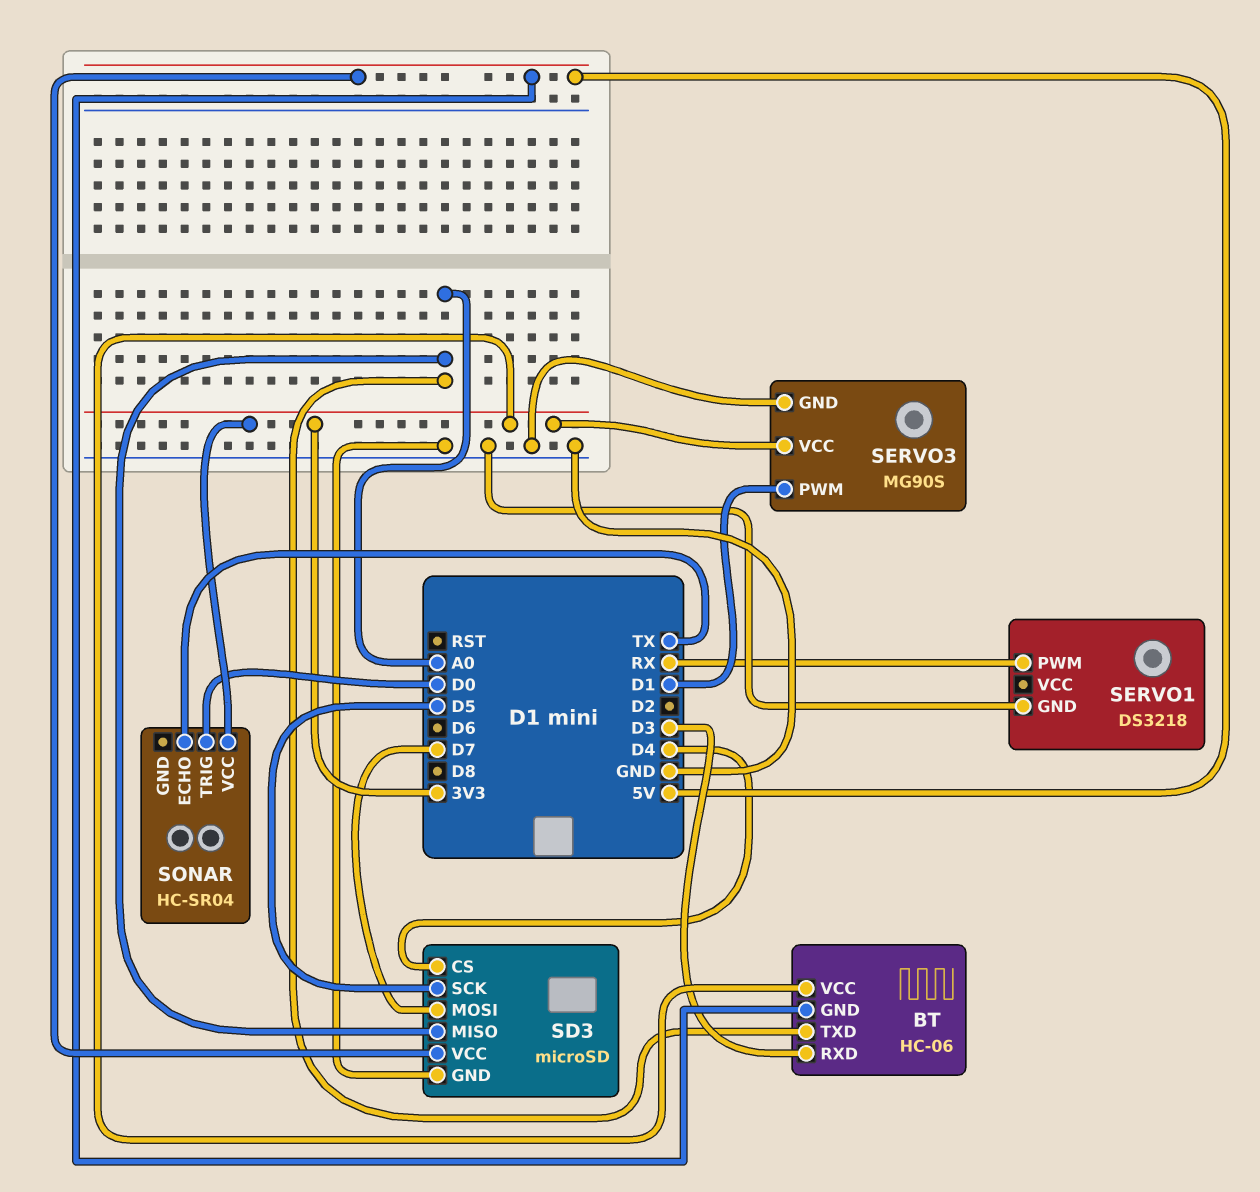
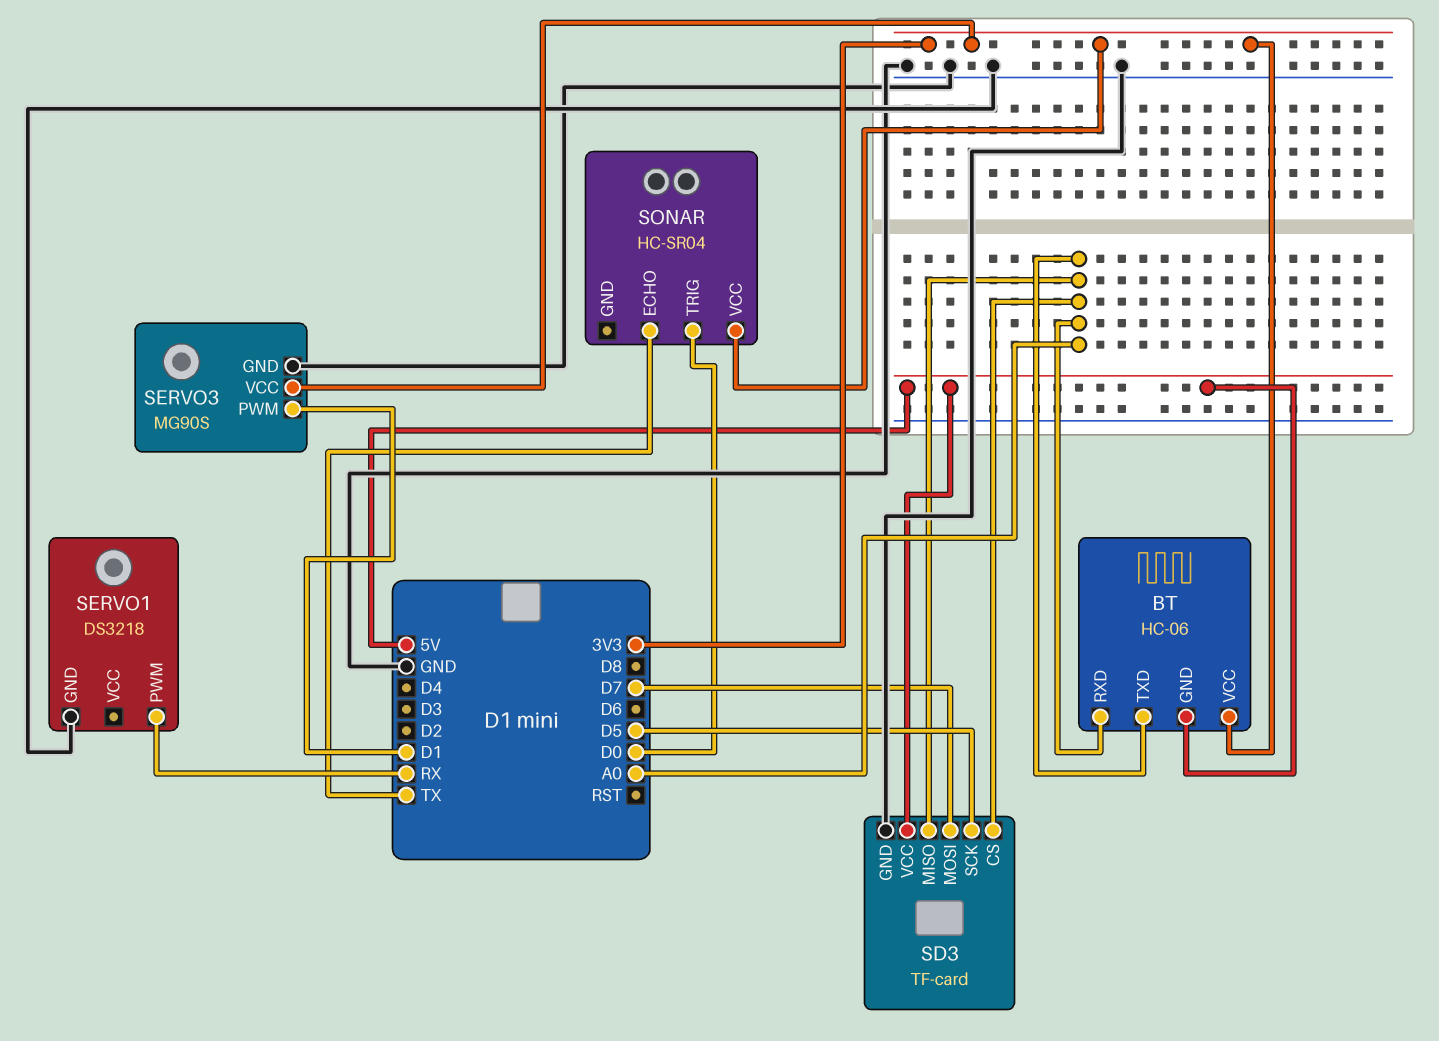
BT pin RXD: D3 -> A0
SD3: microSD -> TF-card
SD3 pin CS: D4 -> A0

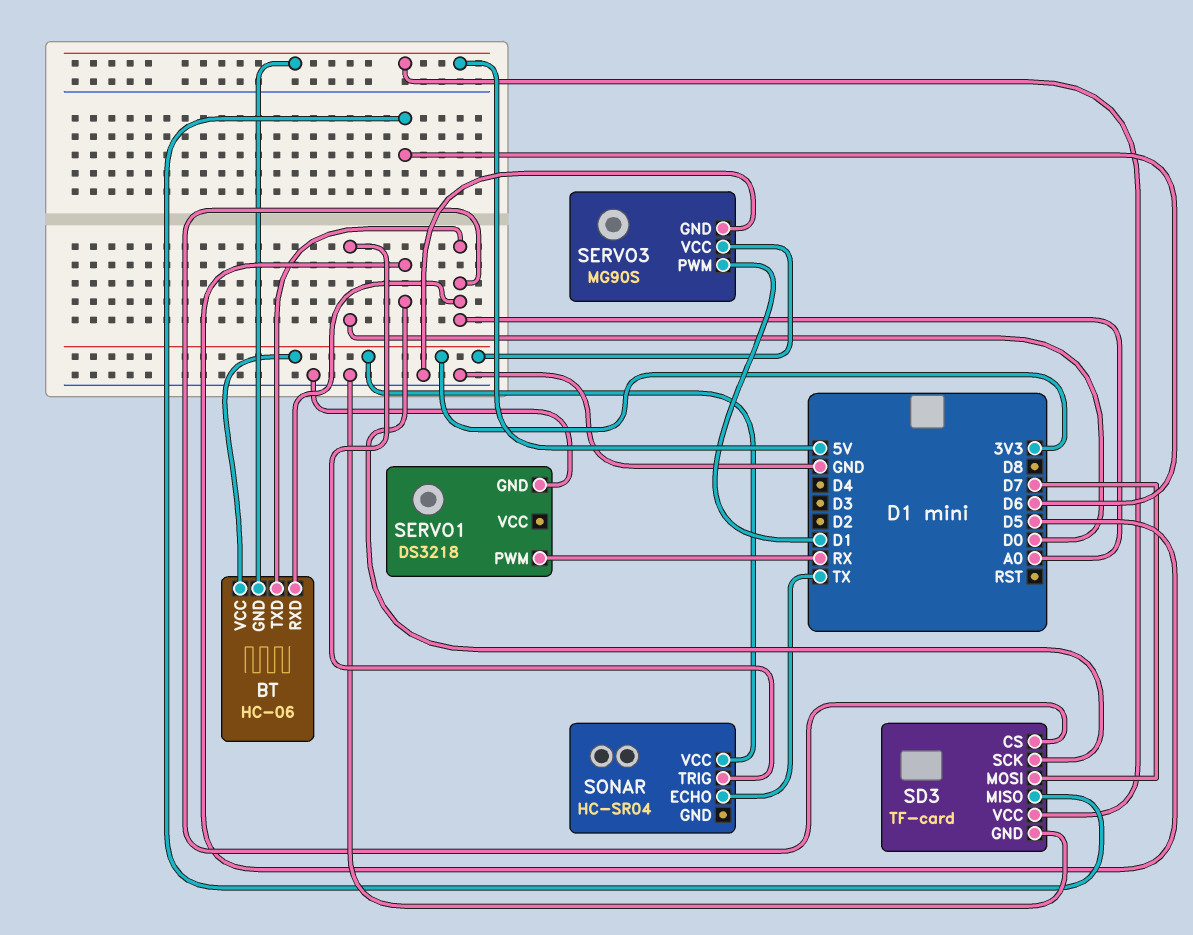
SD3 pin MISO: A0 -> D6

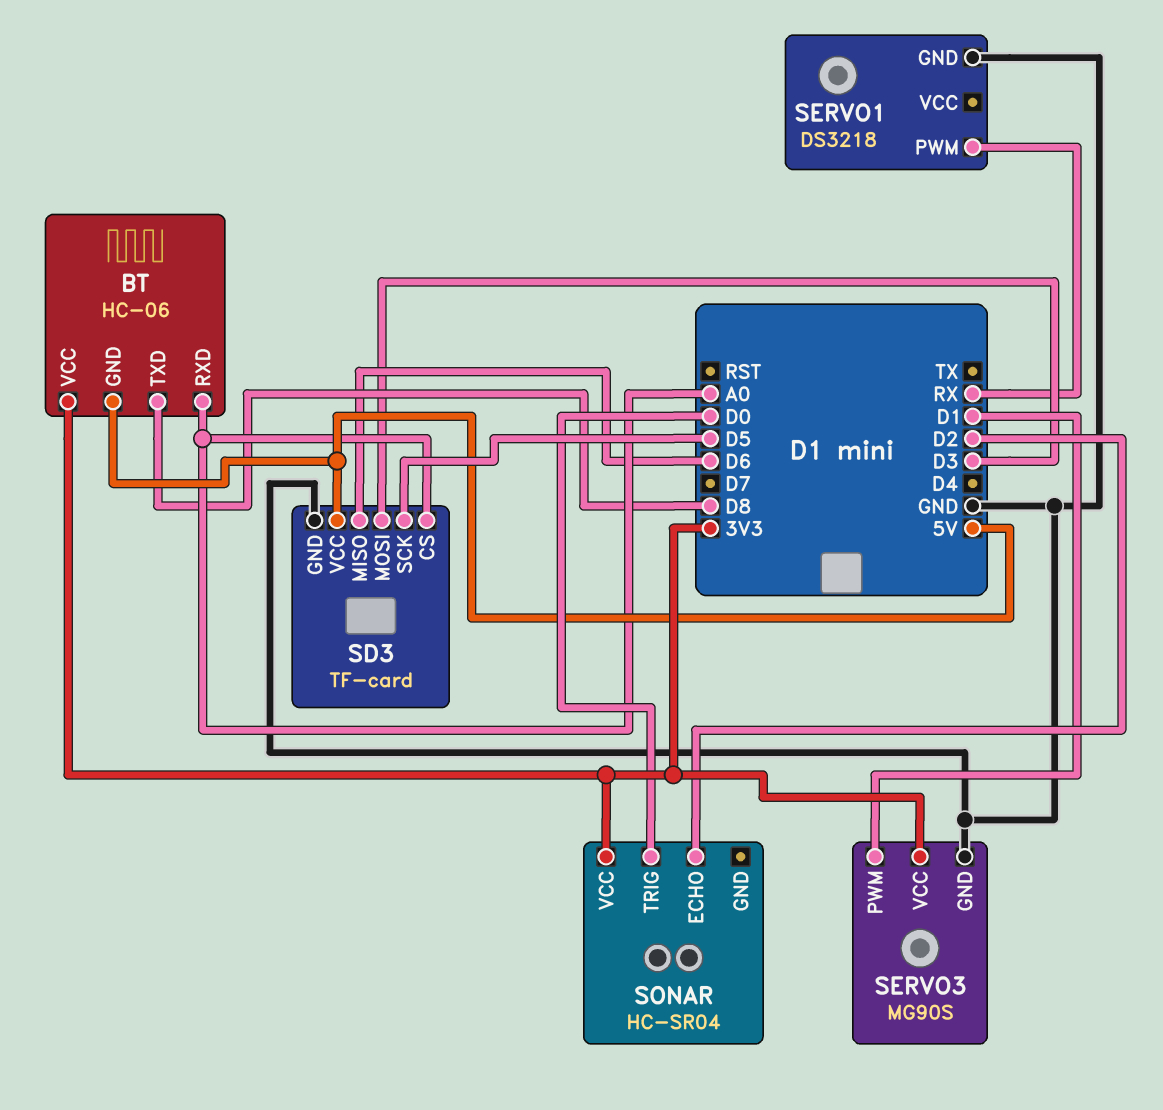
BT pin TXD: A0 -> D8
SD3 pin MOSI: D7 -> D3
SONAR pin ECHO: TX -> D2

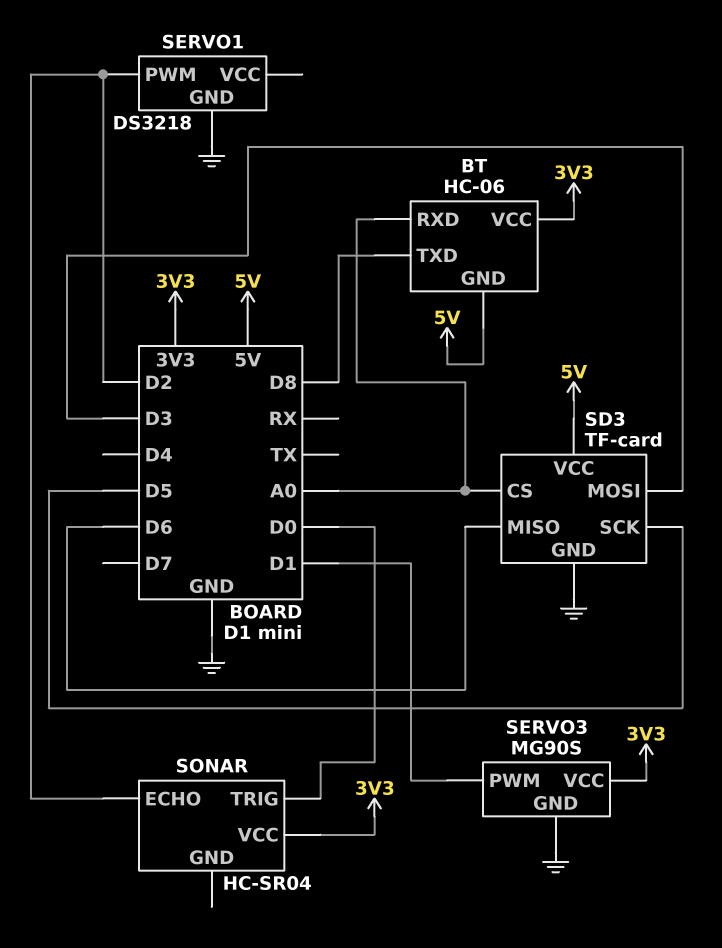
SERVO1 pin PWM: RX -> D2

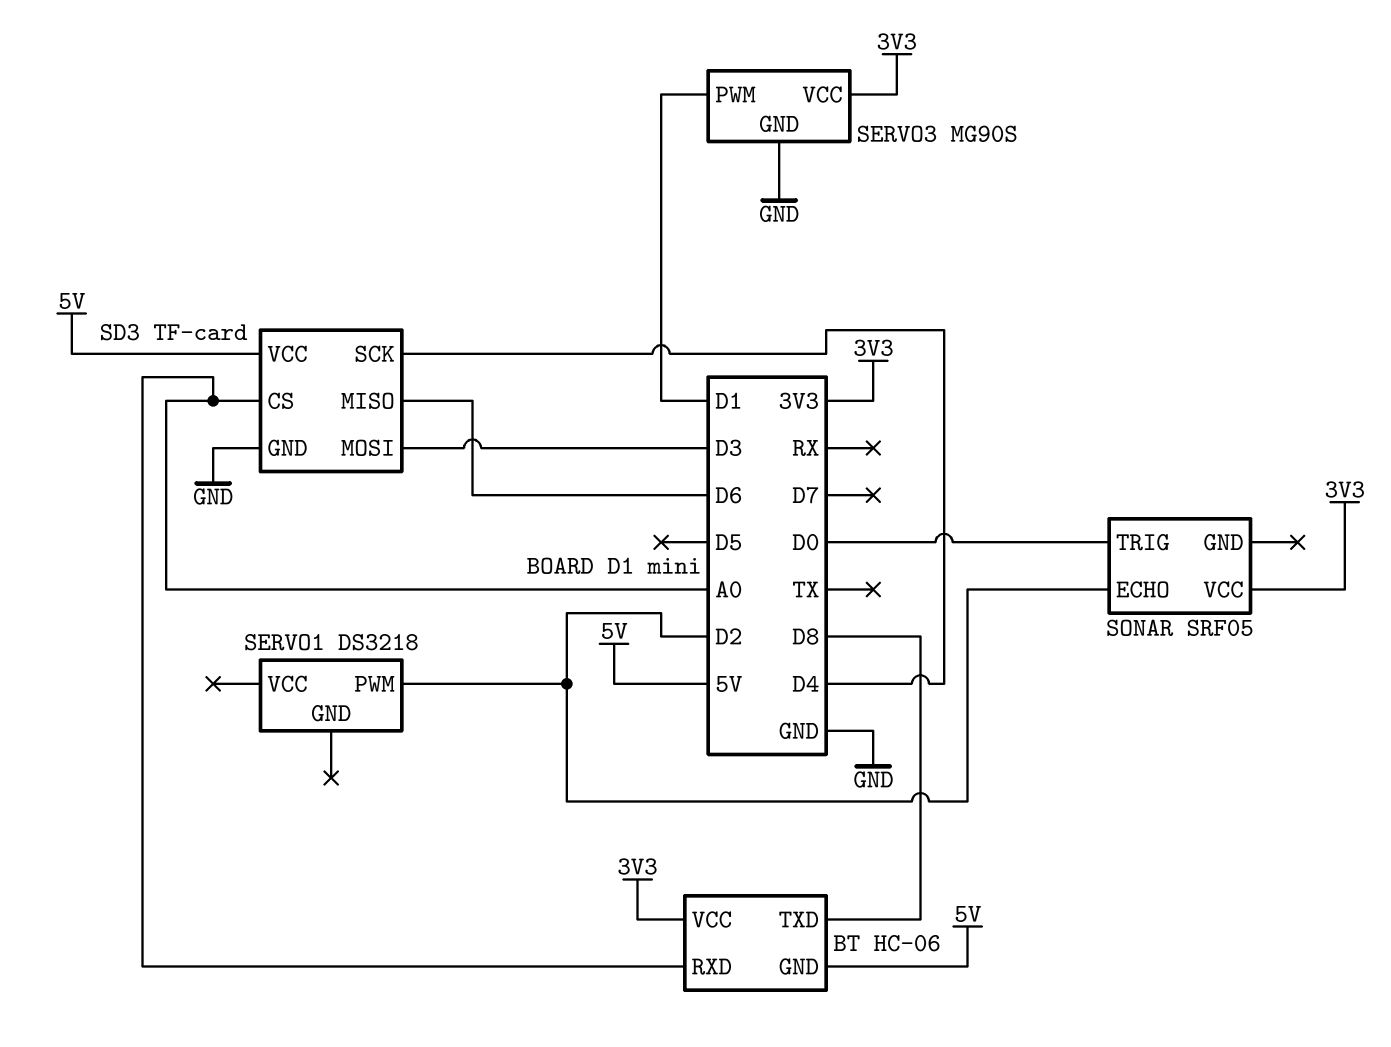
SD3 pin SCK: D5 -> D4
SERVO1 pin GND: GND -> none
SONAR: HC-SR04 -> SRF05

